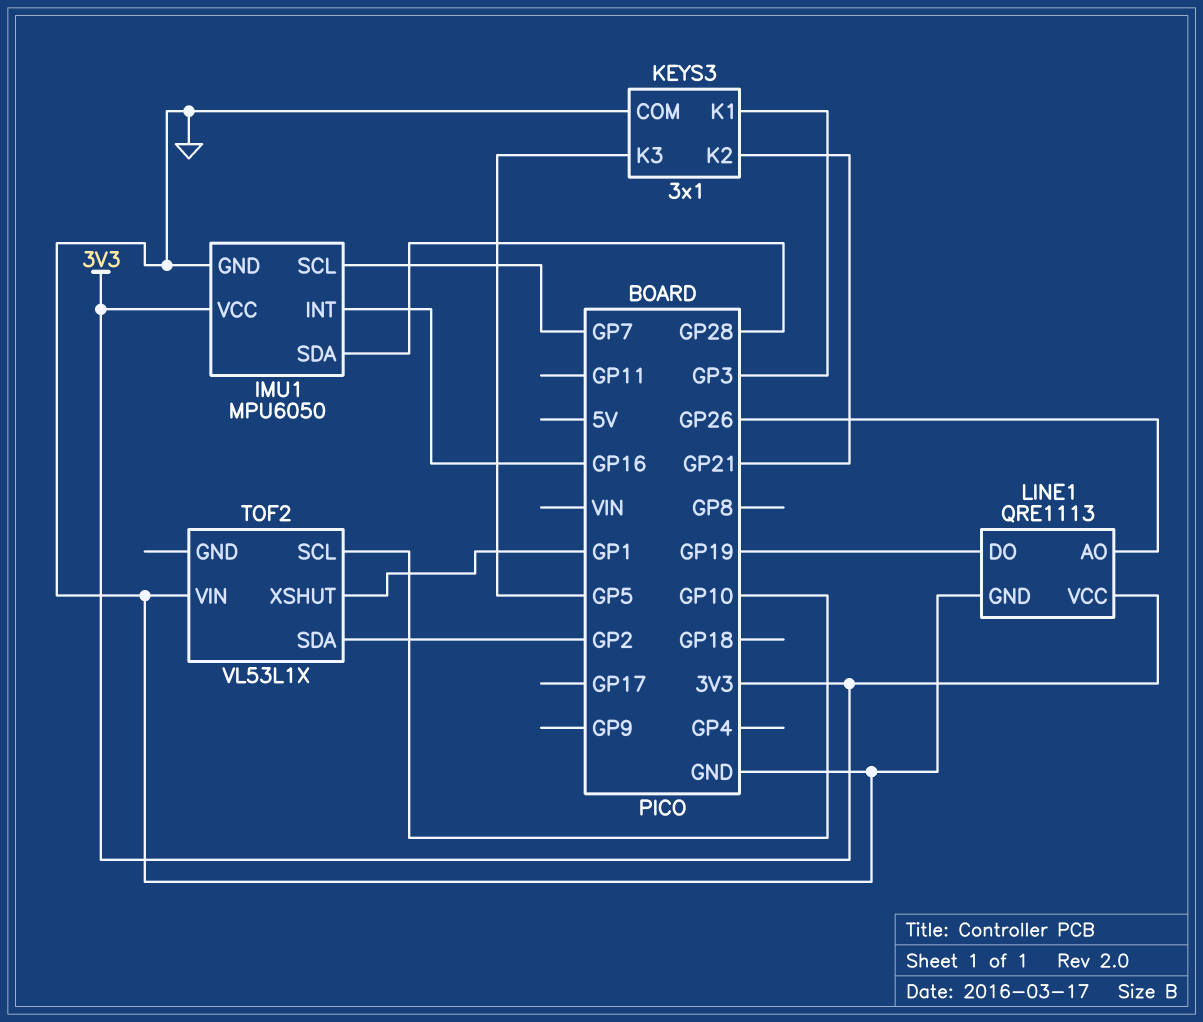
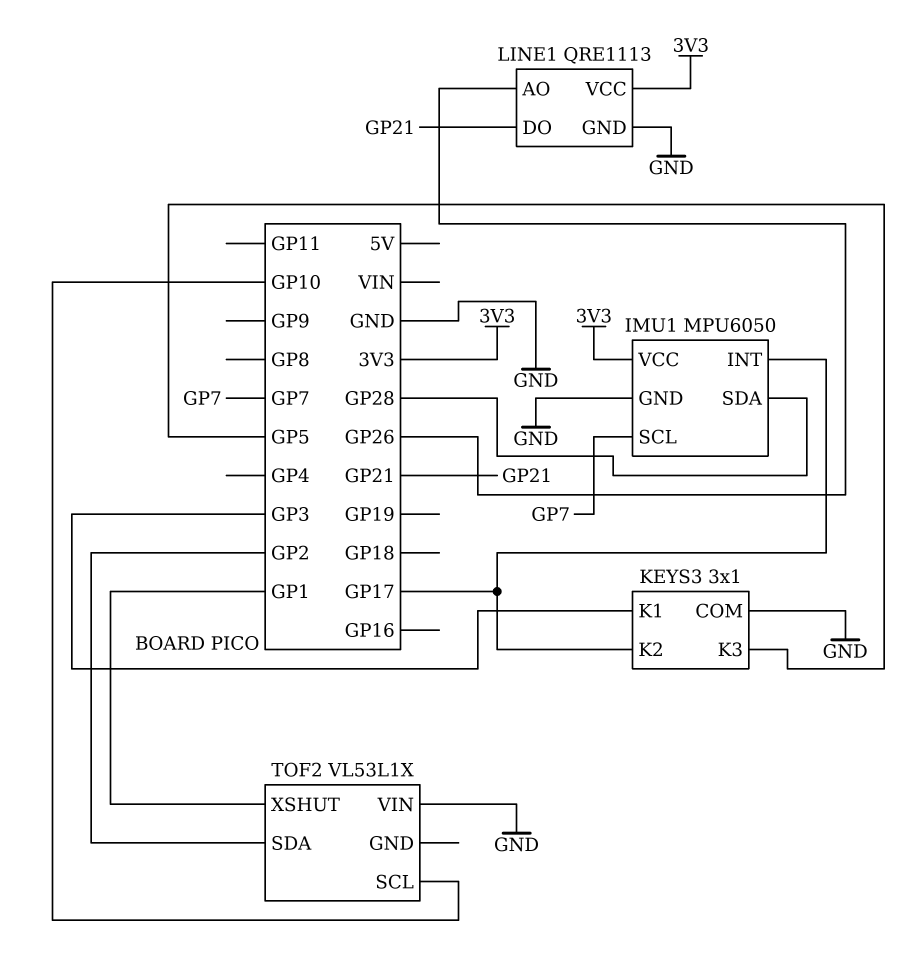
IMU1 pin INT: GP16 -> GP17
KEYS3 pin K2: GP21 -> GP17
LINE1 pin DO: GP19 -> GP21

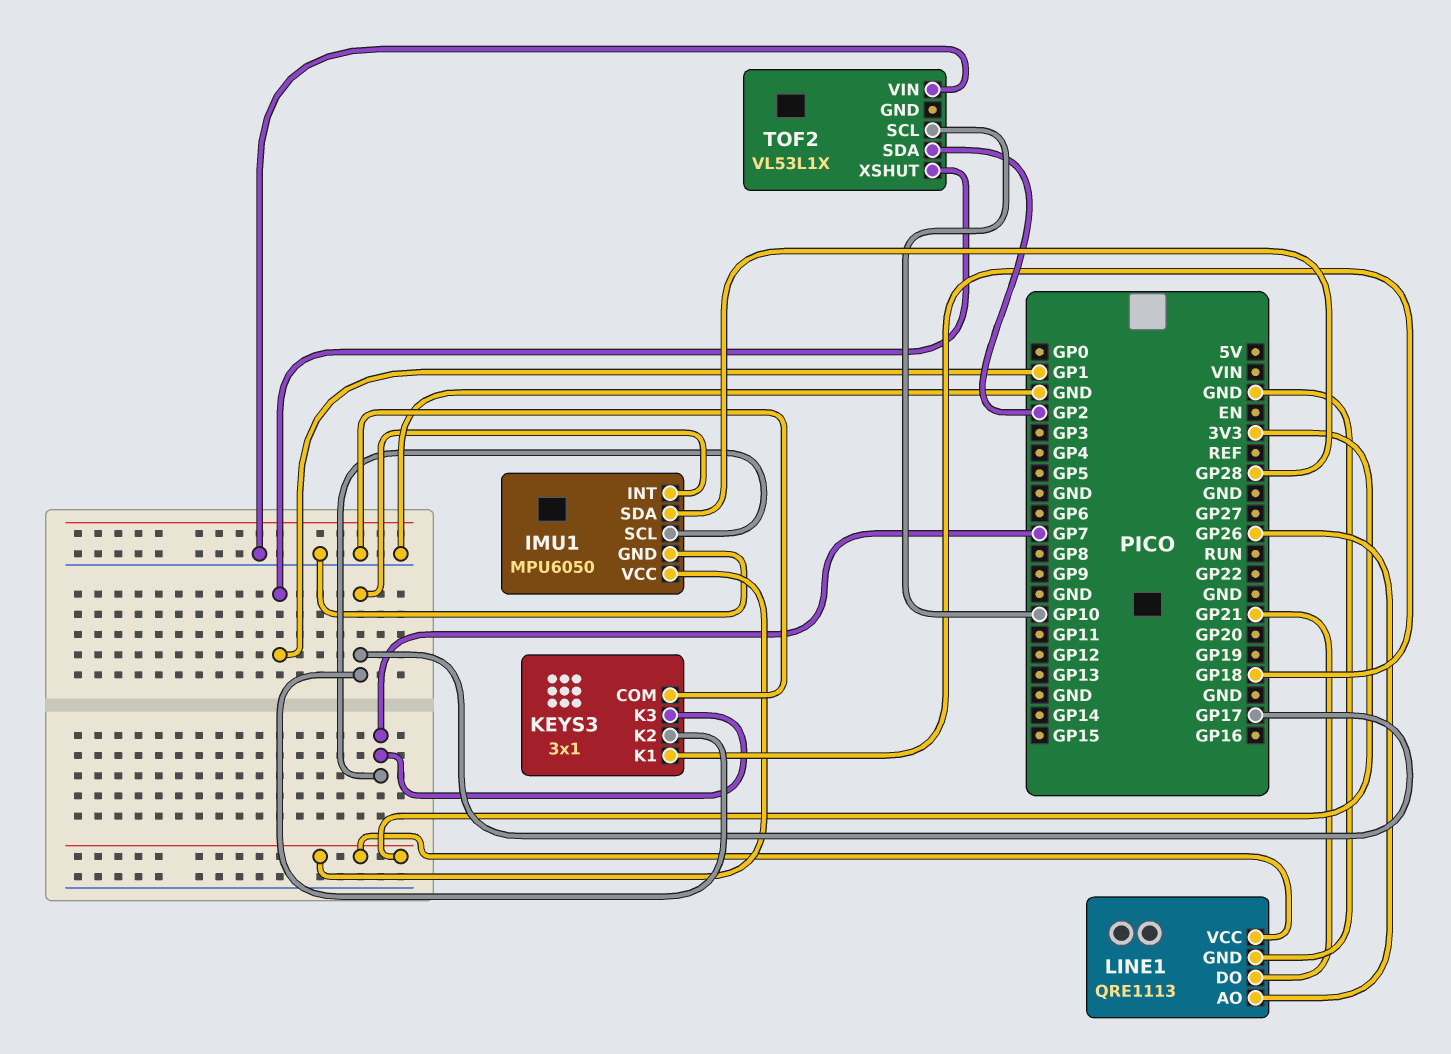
KEYS3 pin K1: GP3 -> GP18
KEYS3 pin K3: GP5 -> GP7

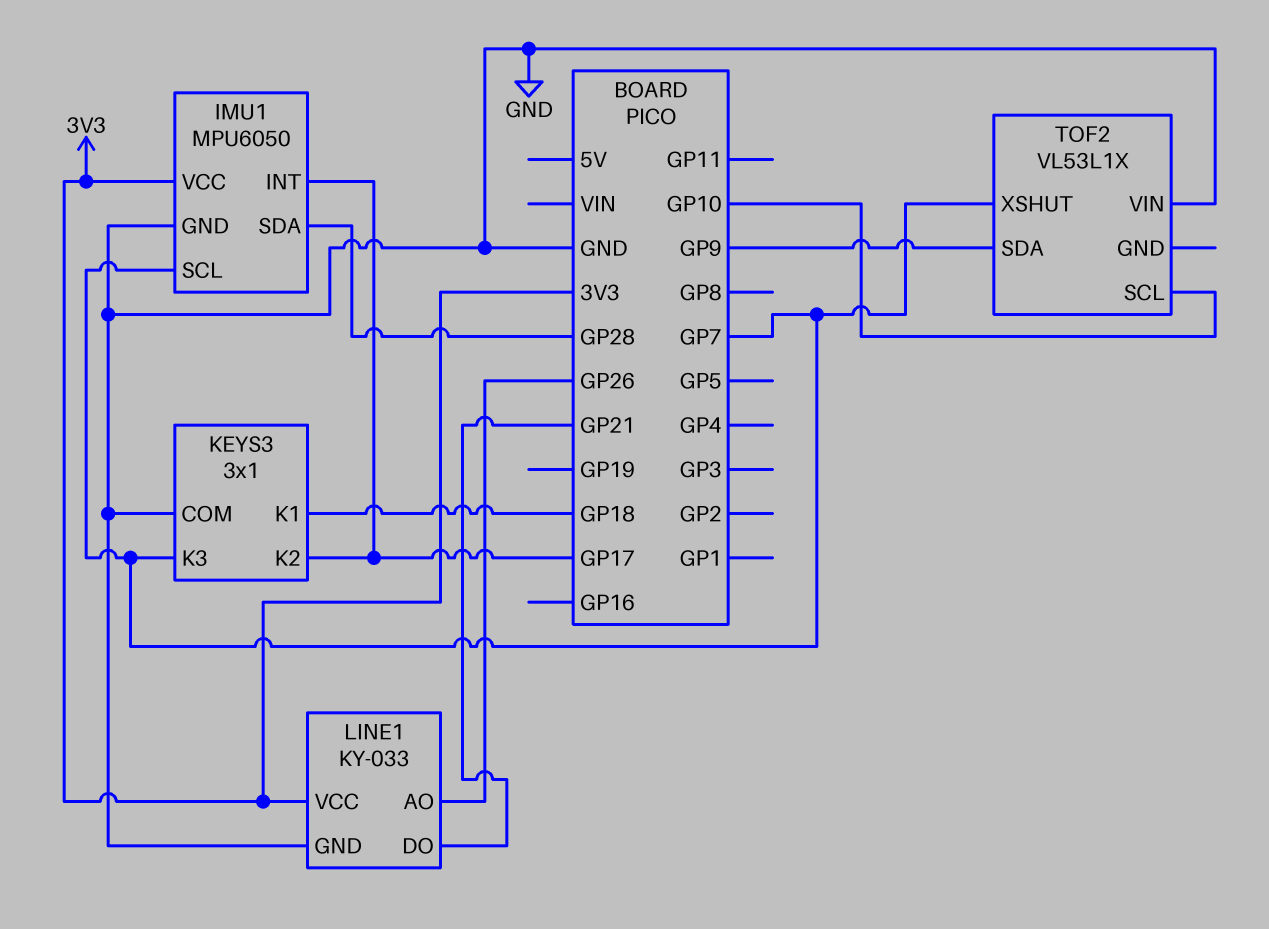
LINE1: QRE1113 -> KY-033
TOF2 pin SDA: GP2 -> GP9
TOF2 pin XSHUT: GP1 -> GP7

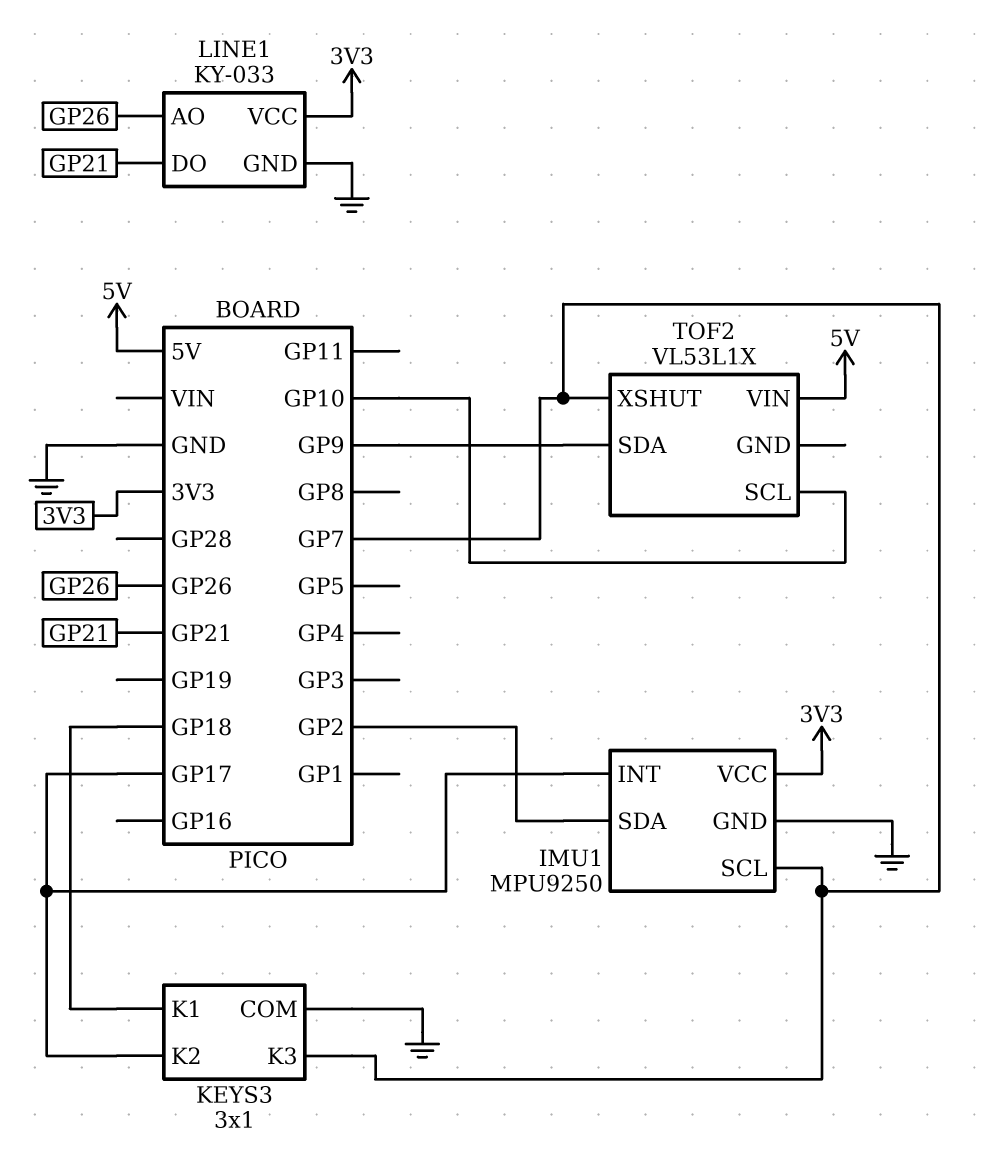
IMU1: MPU6050 -> MPU9250
IMU1 pin SDA: GP28 -> GP2
TOF2 pin VIN: GND -> 5V

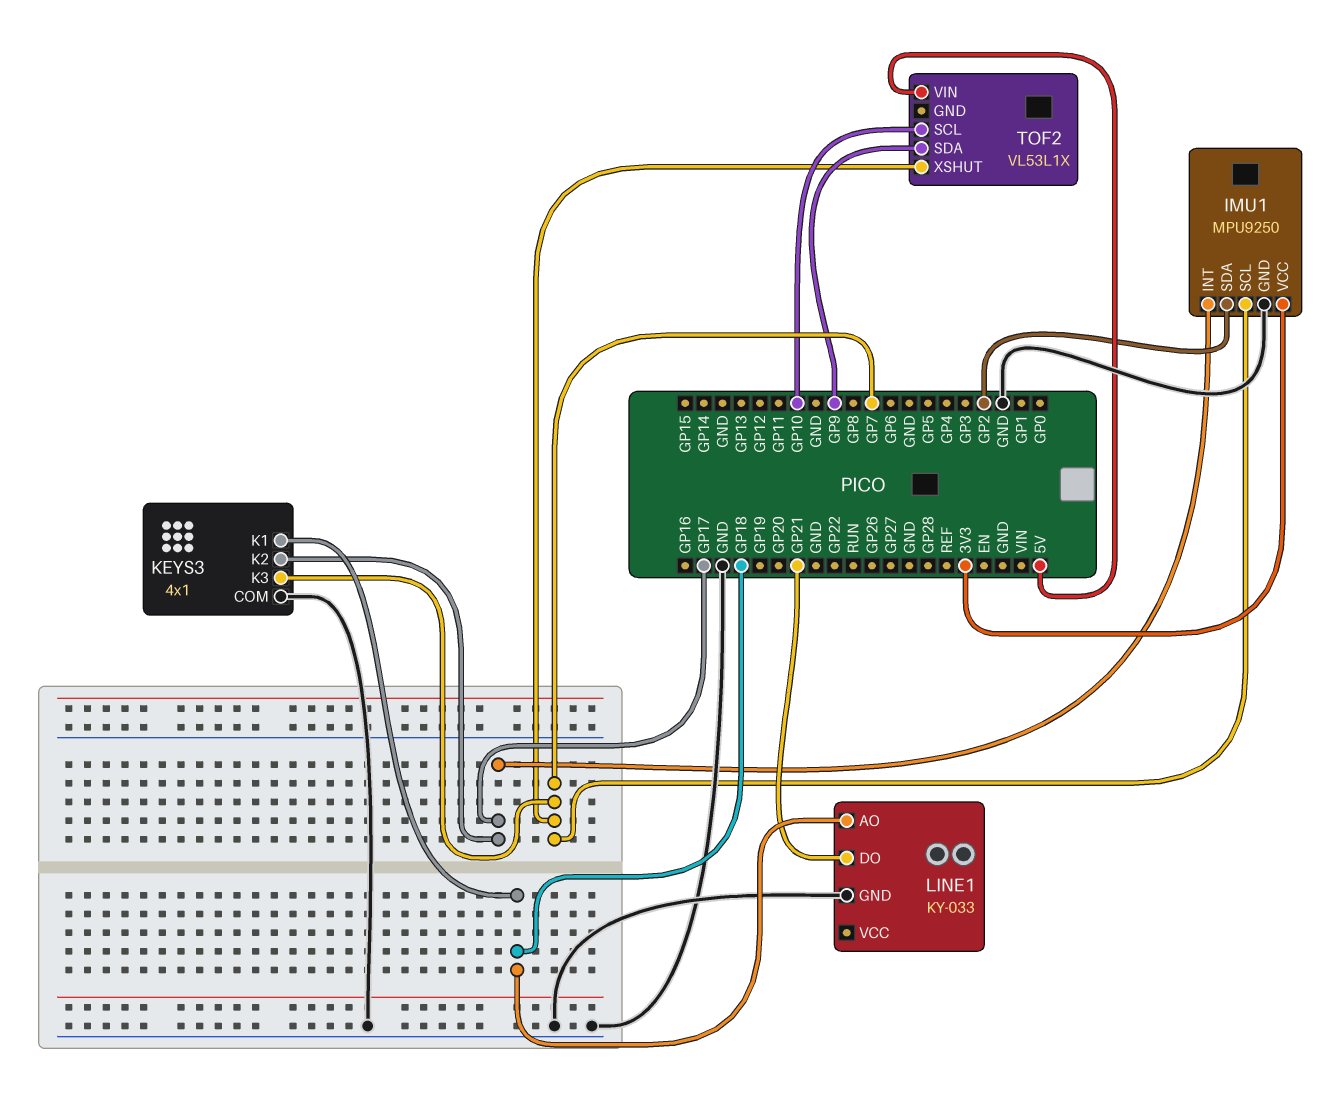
KEYS3: 3x1 -> 4x1
LINE1 pin AO: GP26 -> GP18
LINE1 pin VCC: 3V3 -> none

